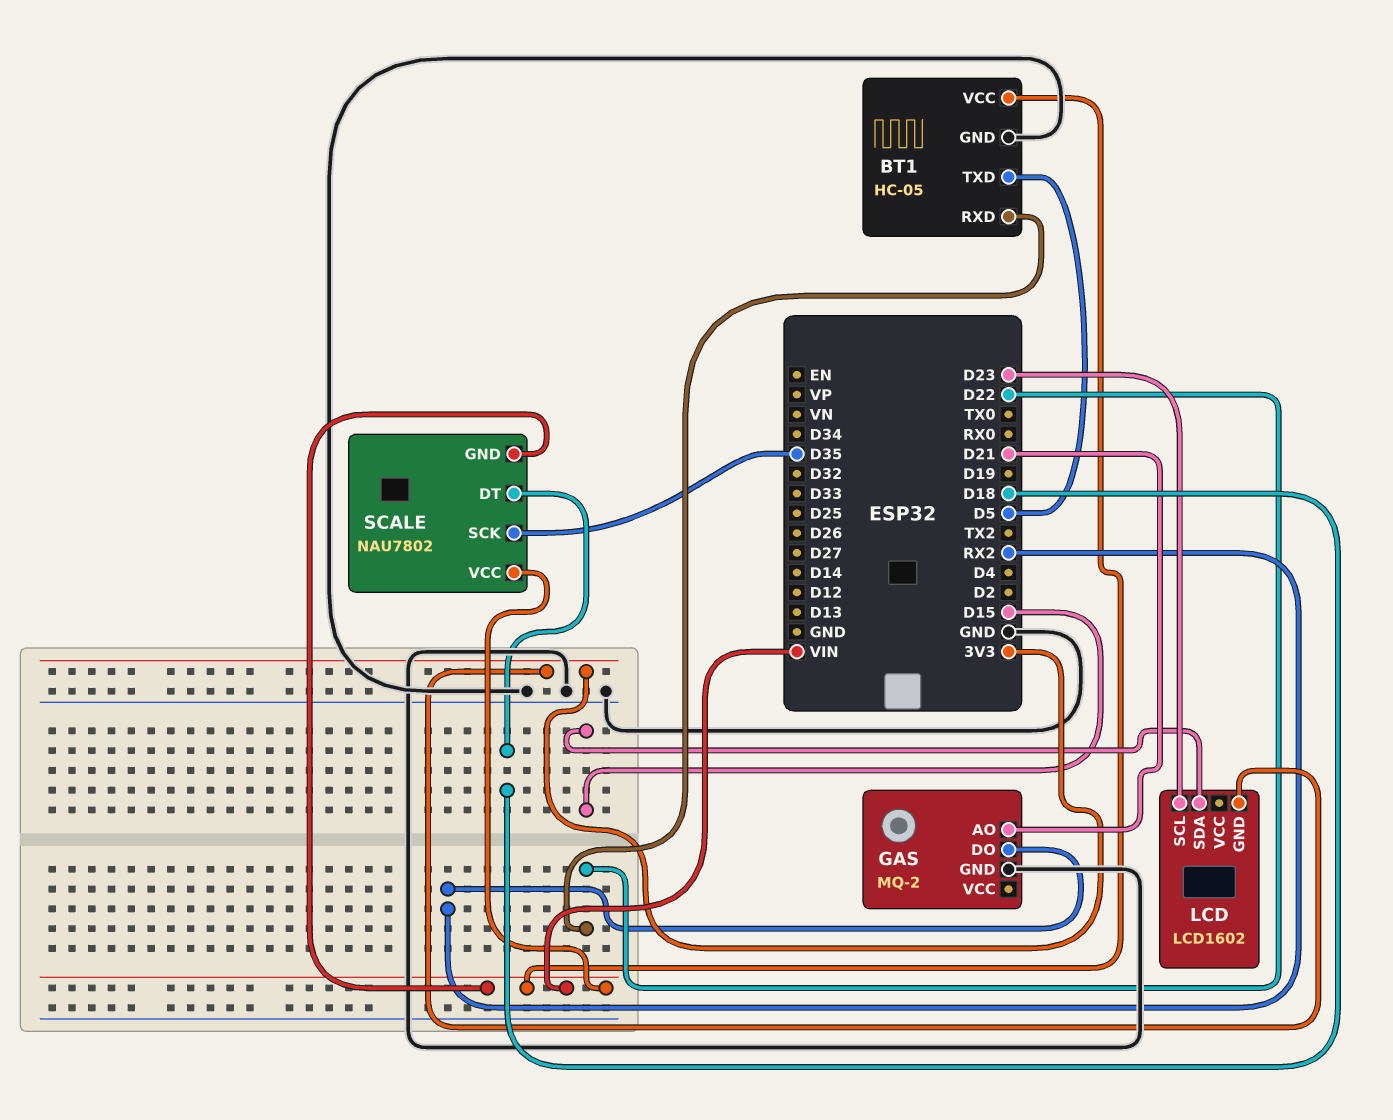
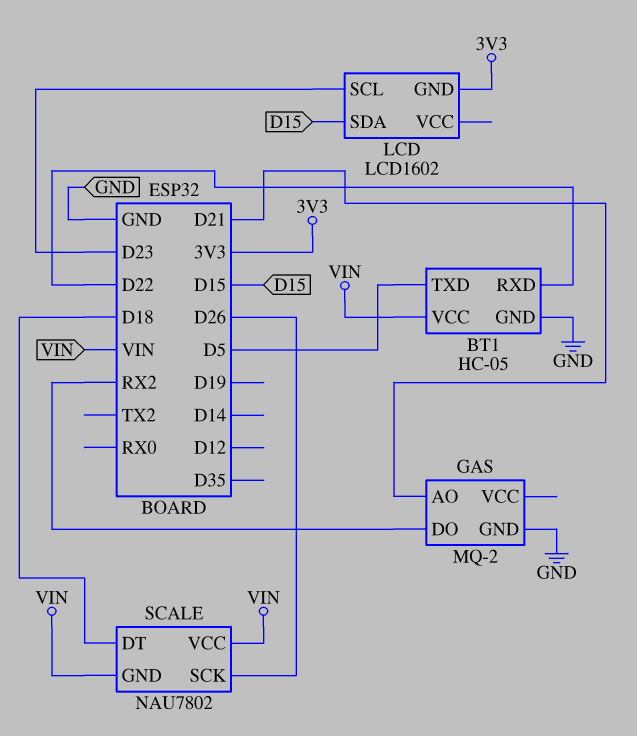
SCALE pin SCK: D35 -> D26

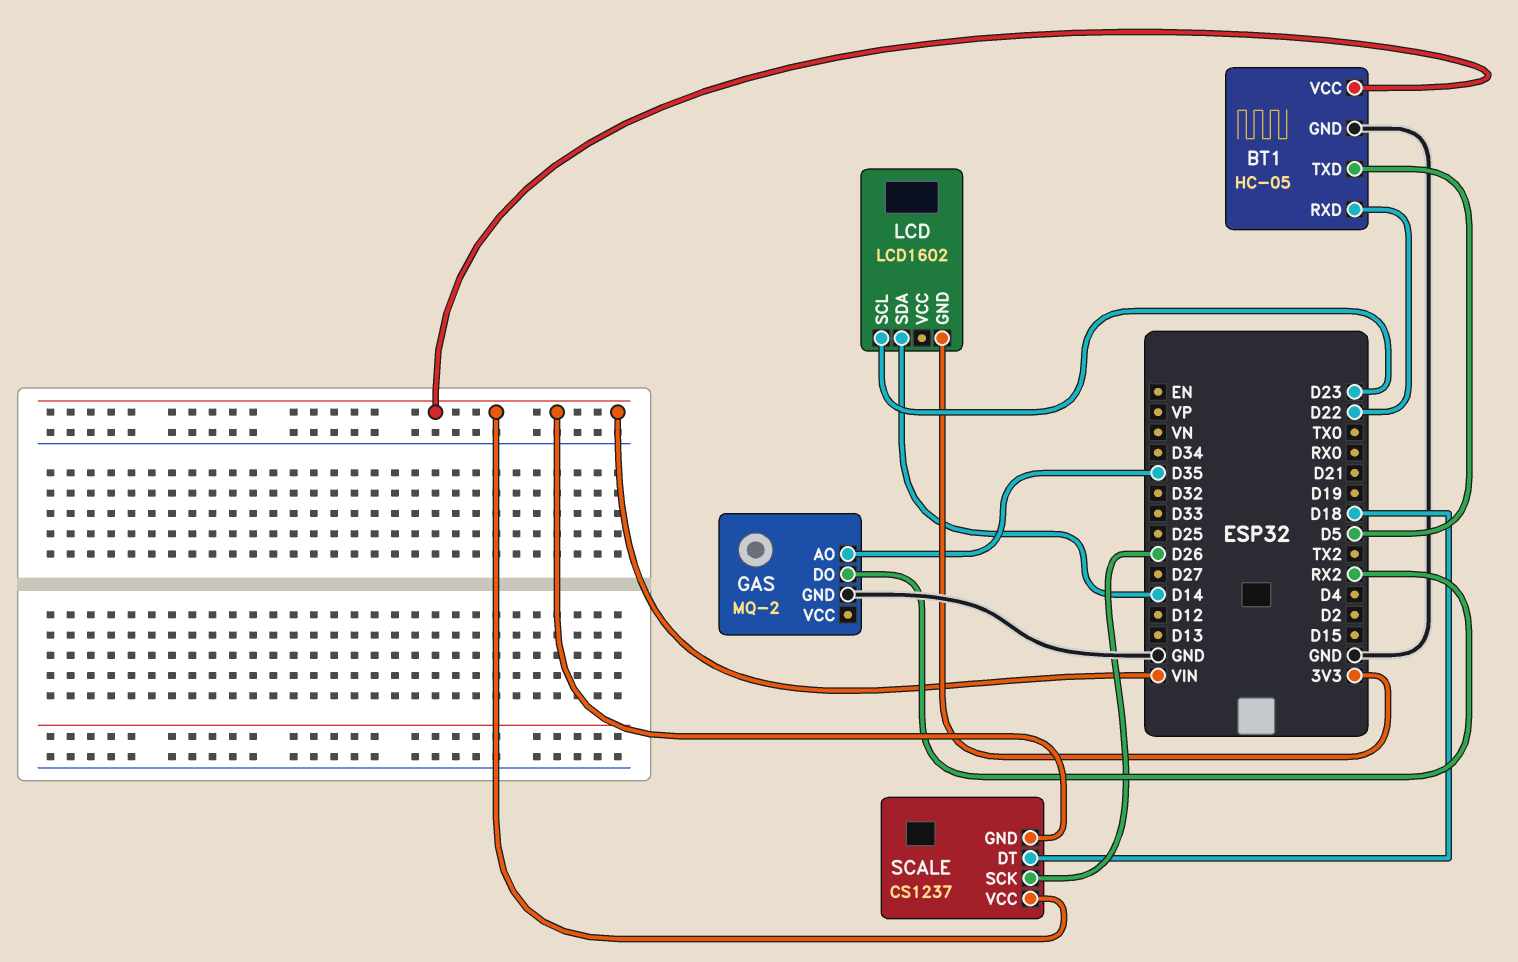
GAS pin AO: D21 -> D35
LCD pin SDA: D15 -> D14
SCALE: NAU7802 -> CS1237

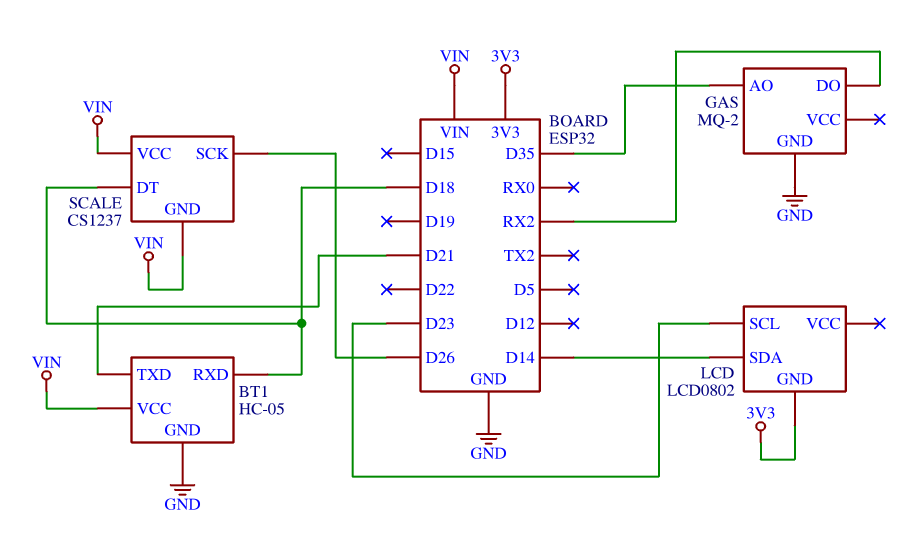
BT1 pin RXD: D22 -> D18
BT1 pin TXD: D5 -> D21
LCD: LCD1602 -> LCD0802

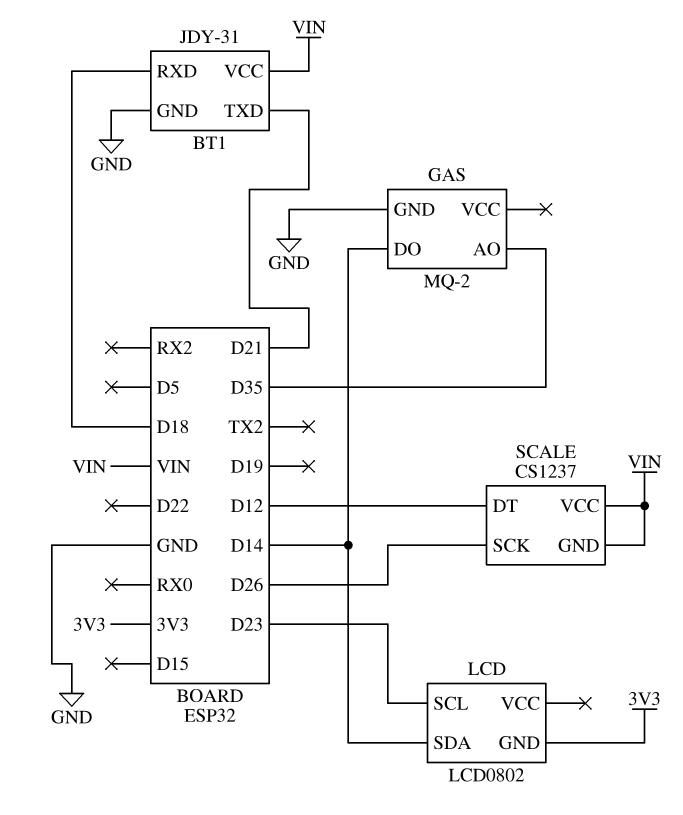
BT1: HC-05 -> JDY-31
GAS pin DO: RX2 -> D14
SCALE pin DT: D18 -> D12

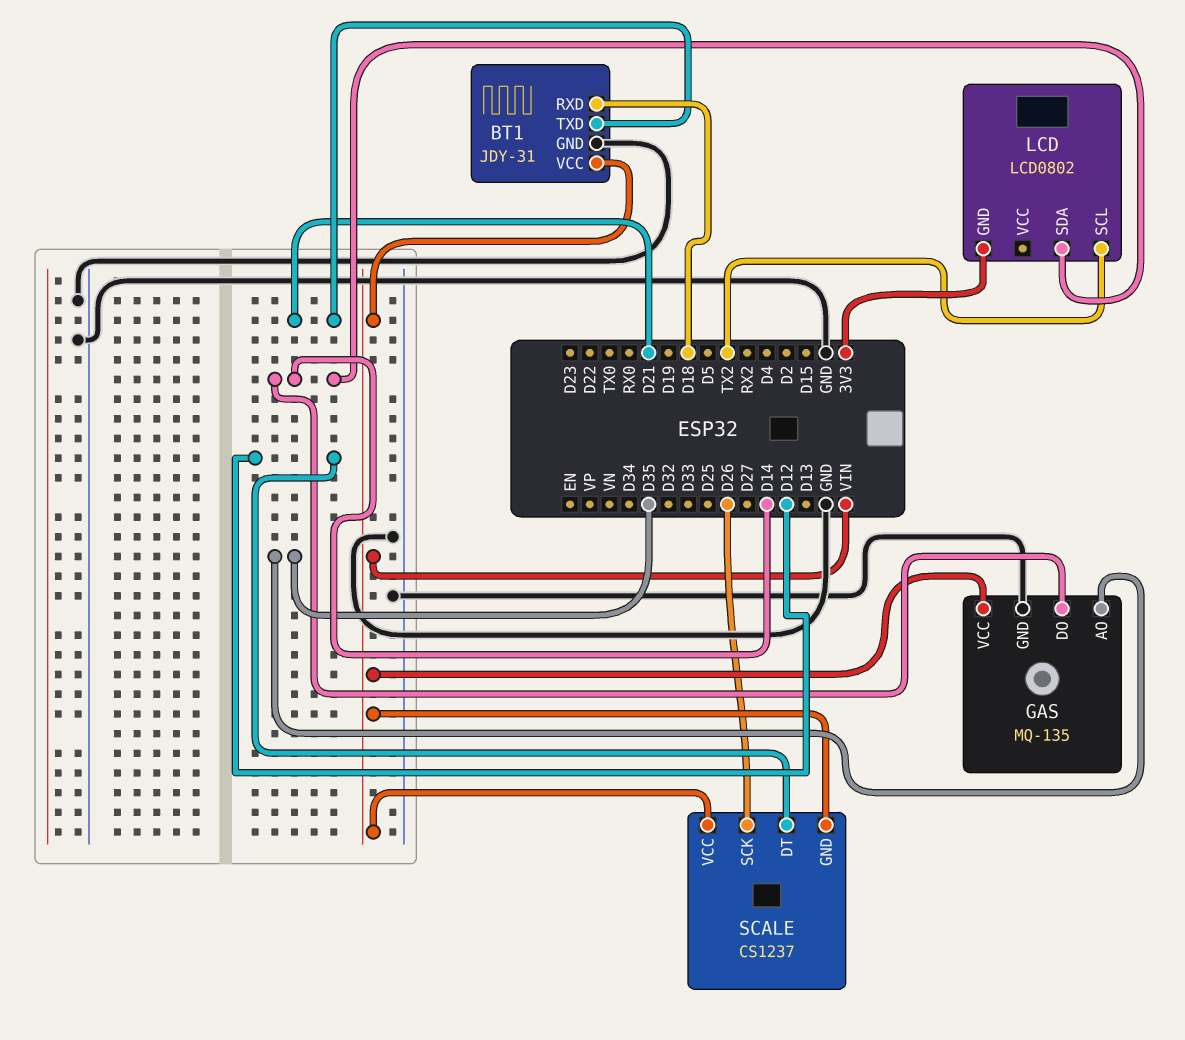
GAS: MQ-2 -> MQ-135
GAS pin VCC: none -> VIN
LCD pin SCL: D23 -> TX2

